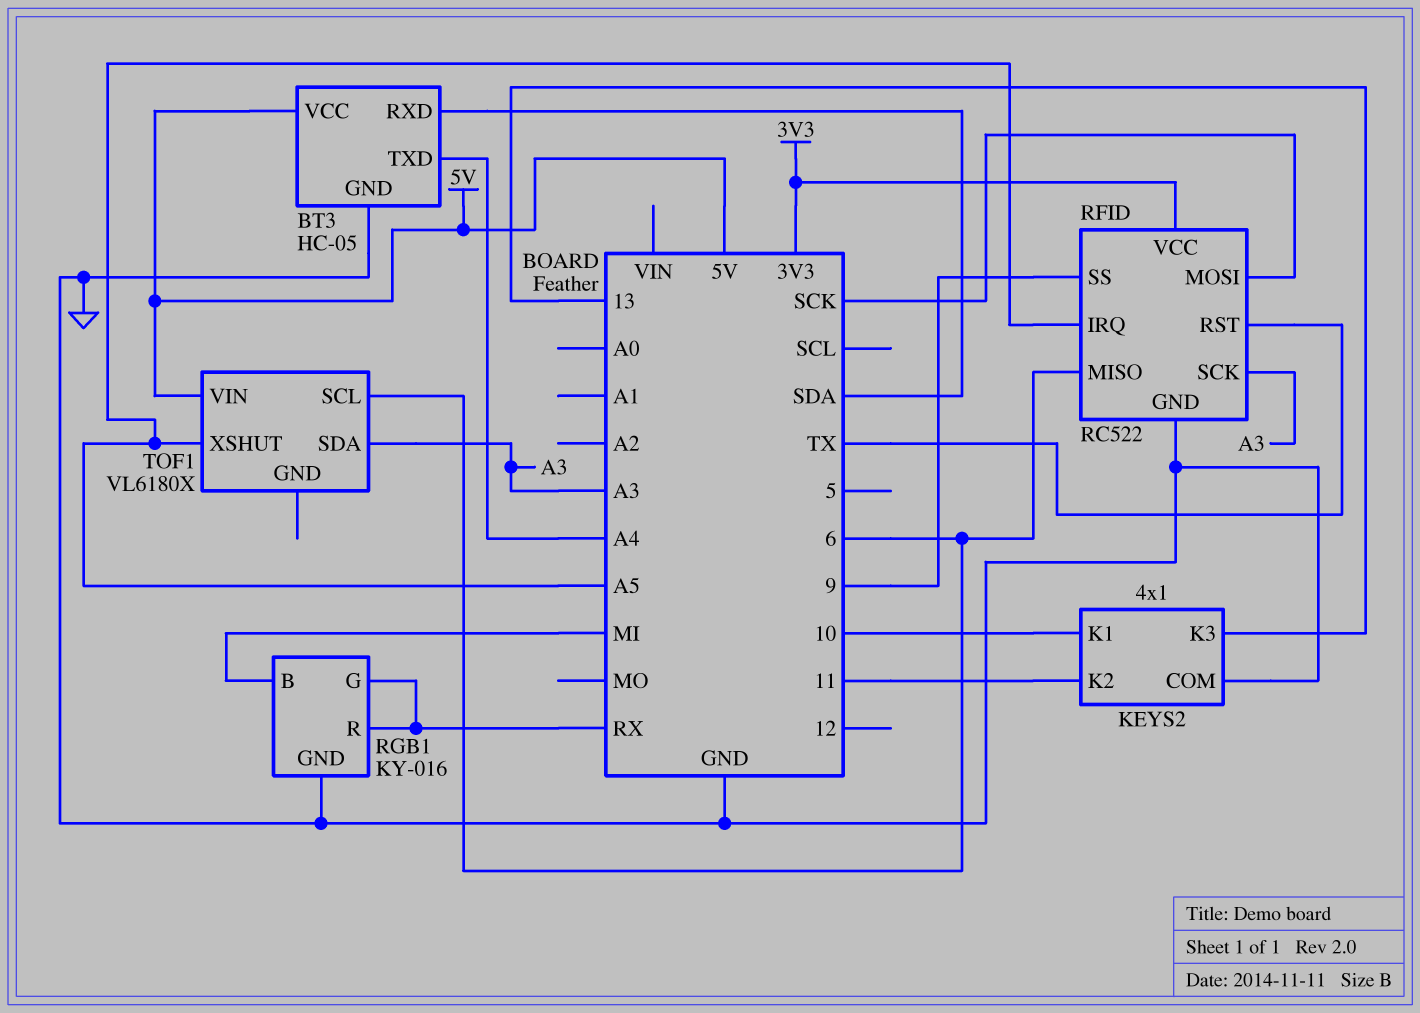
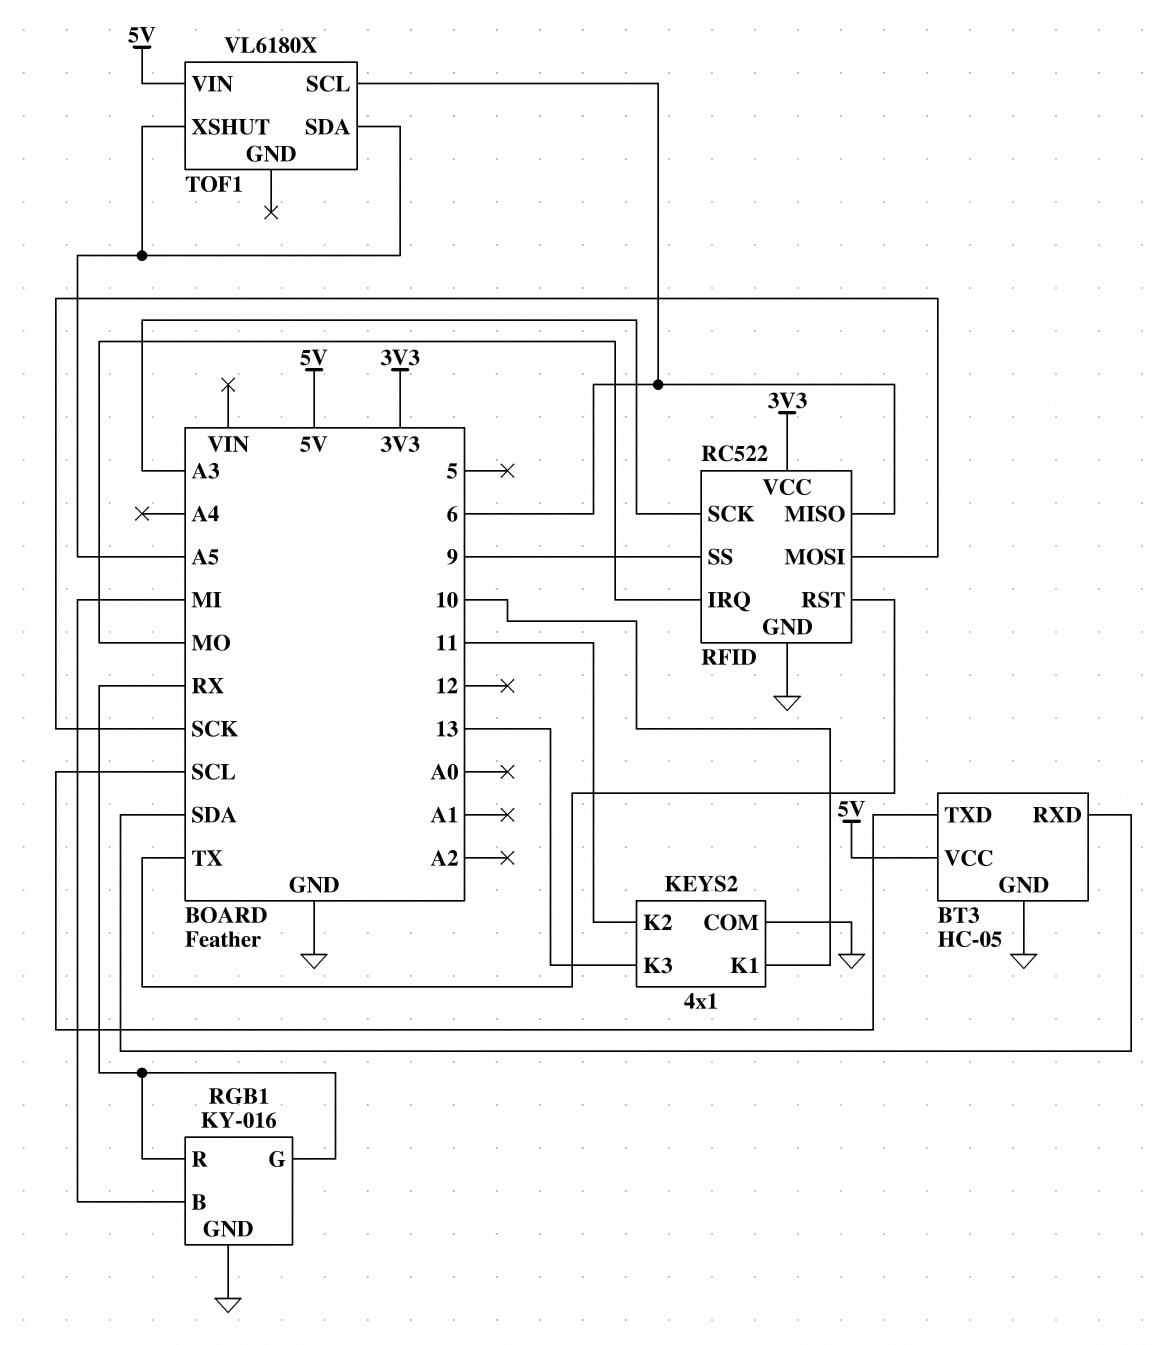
BT3 pin TXD: A4 -> SCL
RFID pin IRQ: A5 -> MO
TOF1 pin SDA: A3 -> A5

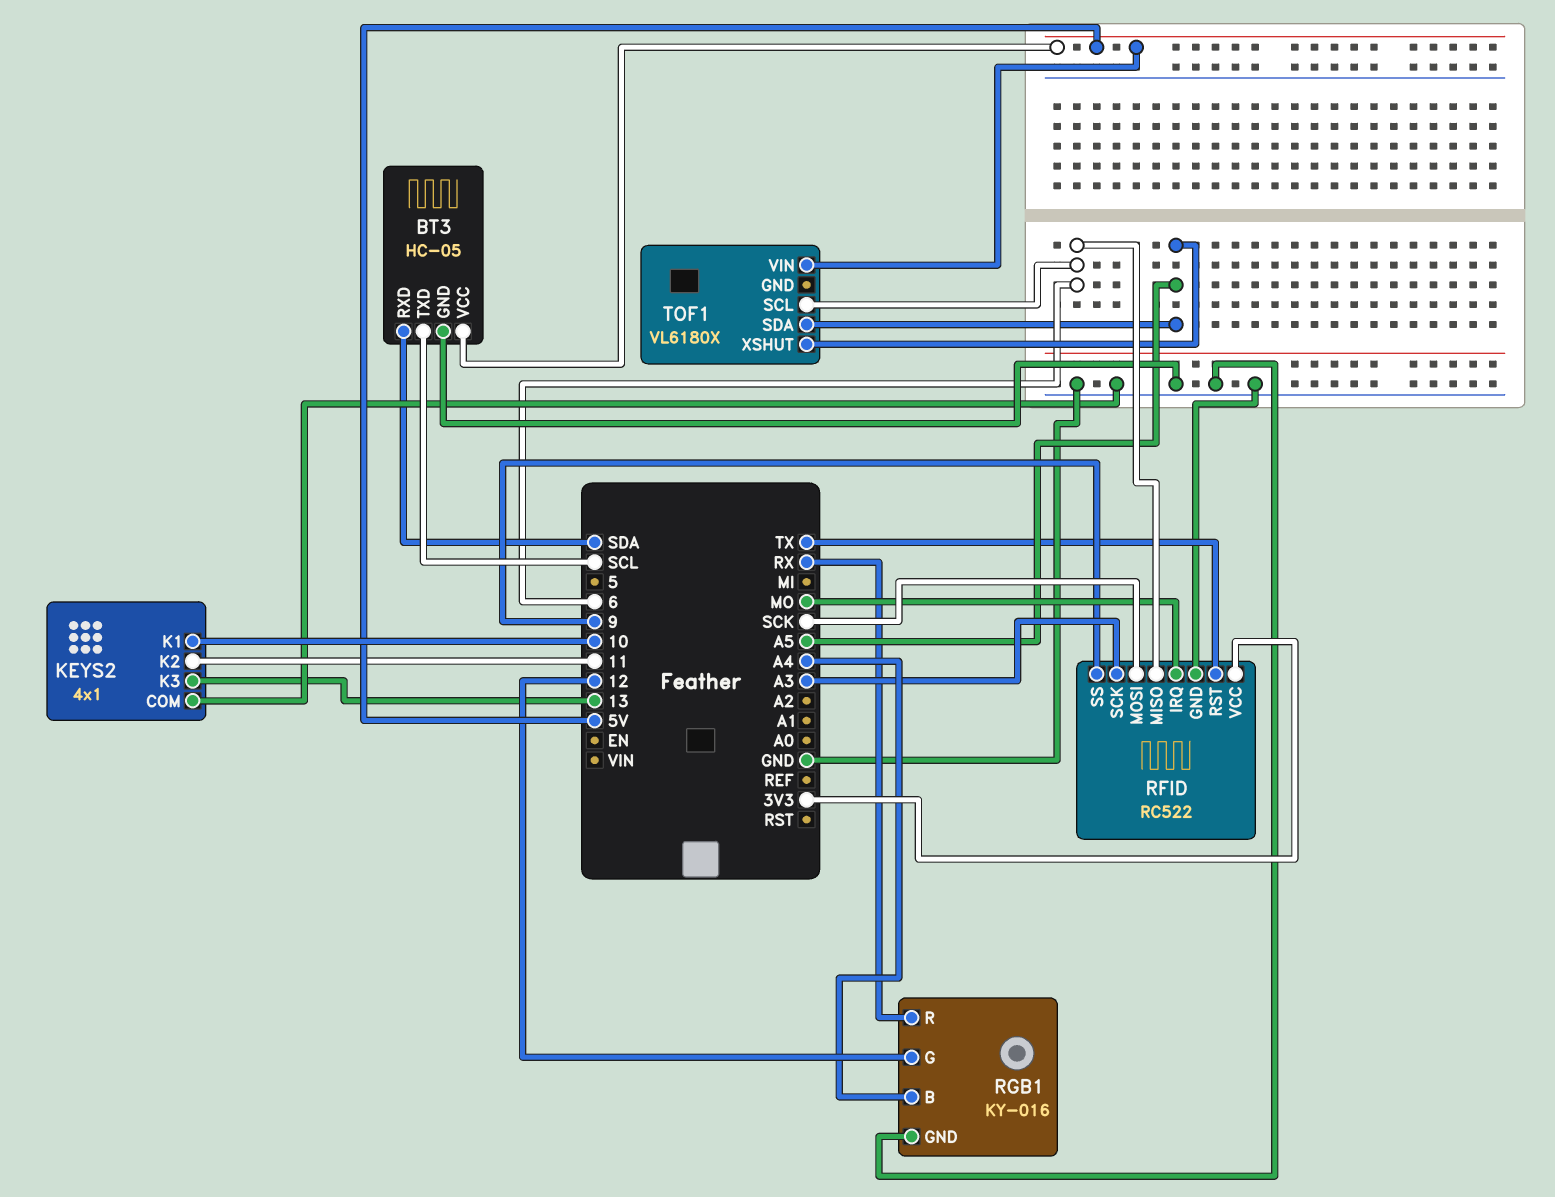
RGB1 pin B: MI -> A4
RGB1 pin G: RX -> 12

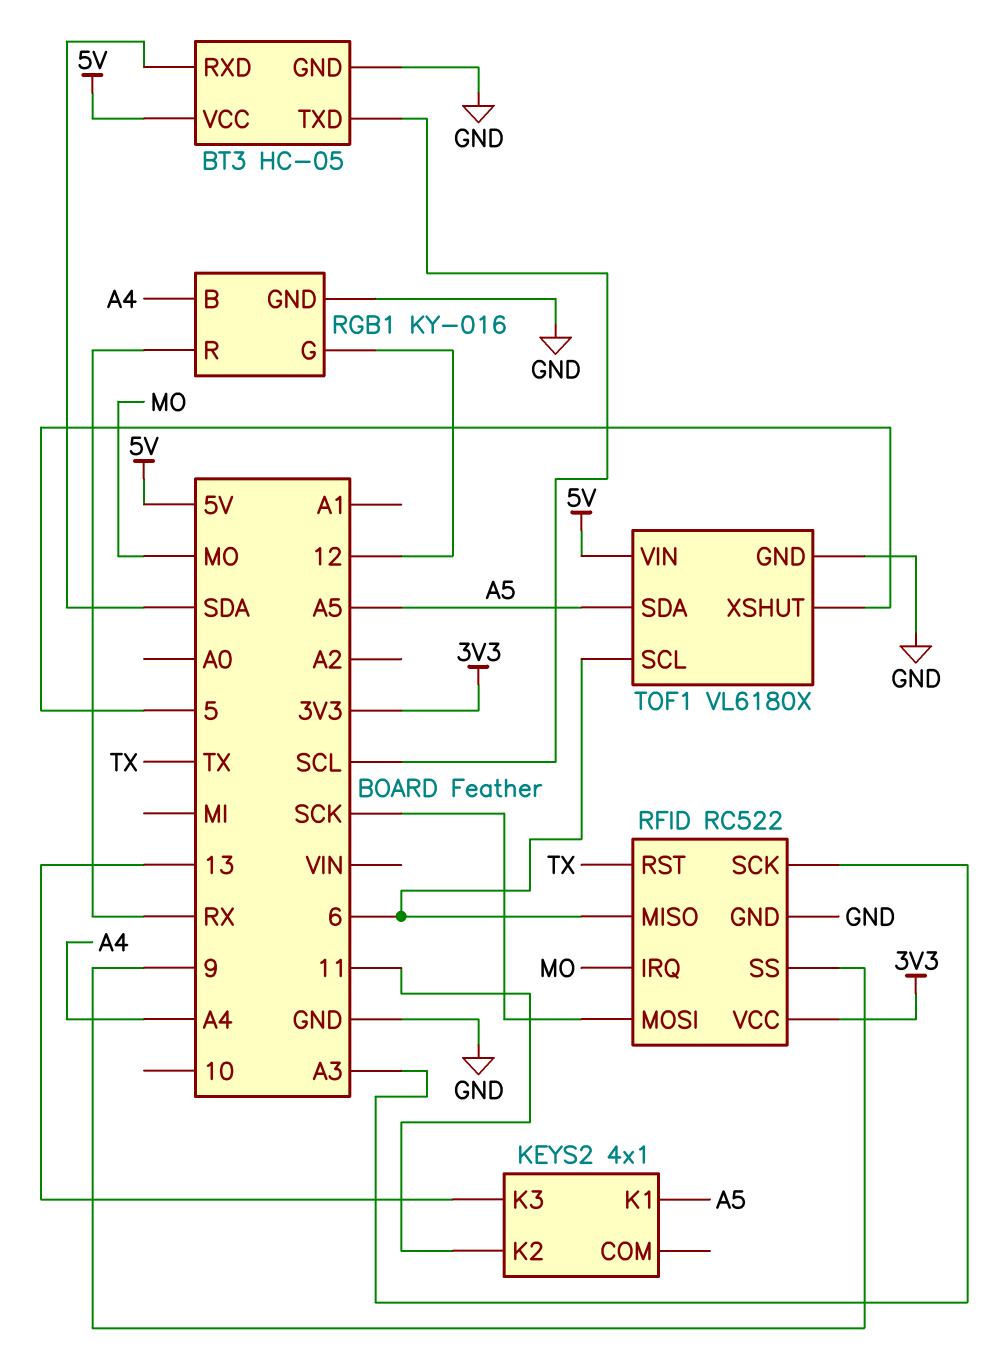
KEYS2 pin COM: GND -> none
KEYS2 pin K1: 10 -> A5
TOF1 pin GND: none -> GND
TOF1 pin XSHUT: A5 -> 5

